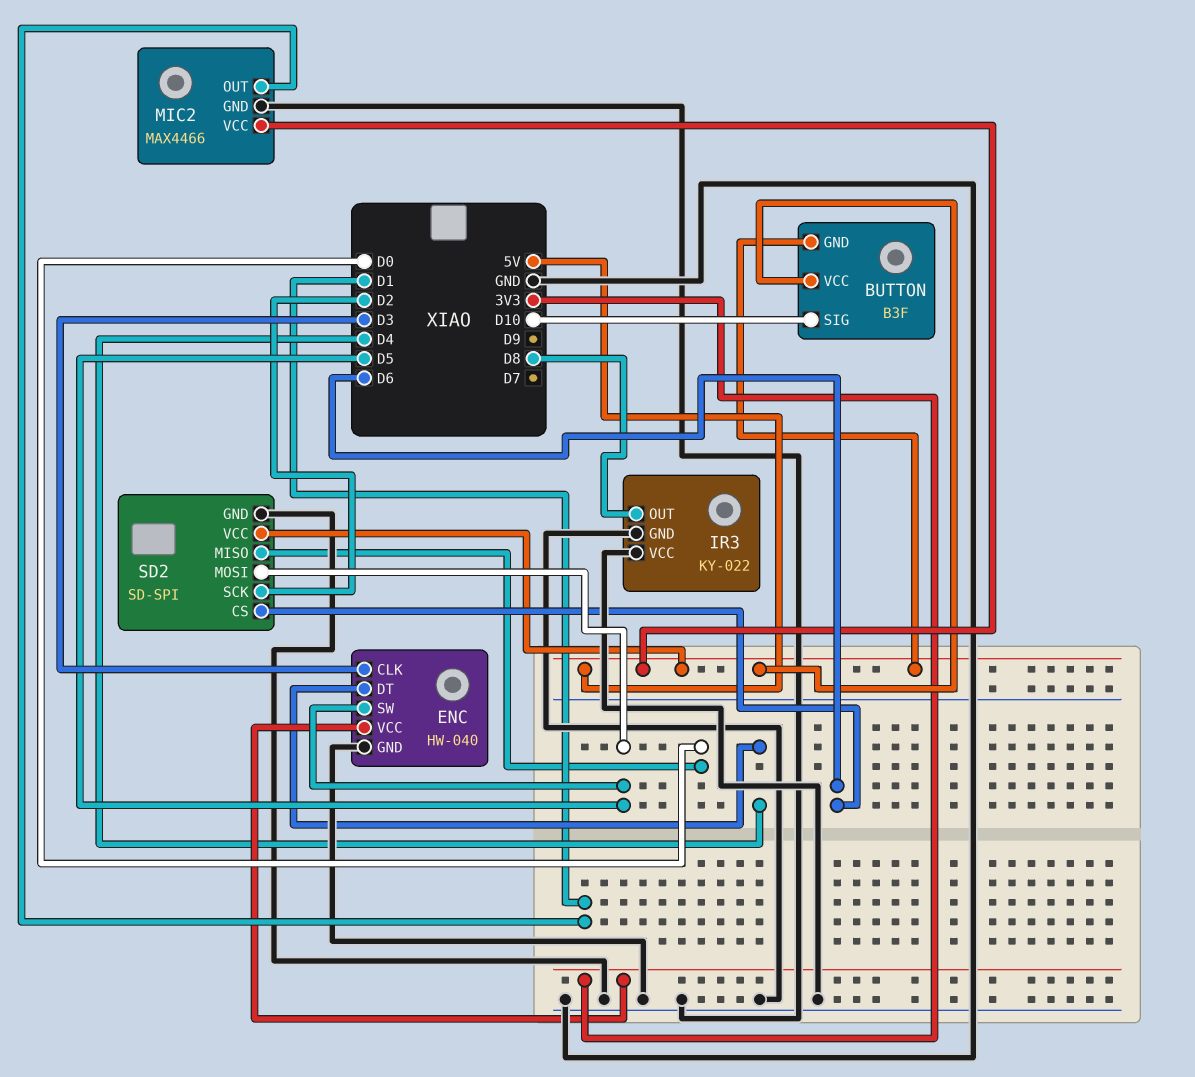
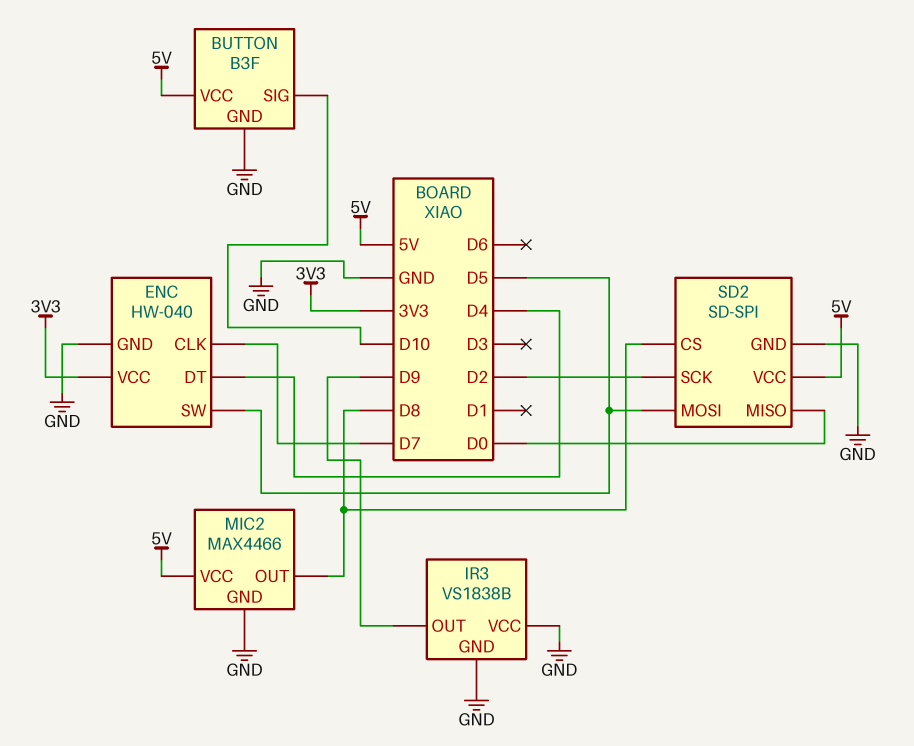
BUTTON pin GND: 5V -> GND
ENC pin CLK: D3 -> D7
IR3: KY-022 -> VS1838B
IR3 pin OUT: D8 -> D9
MIC2 pin OUT: D1 -> D8
SD2 pin CS: D6 -> D8

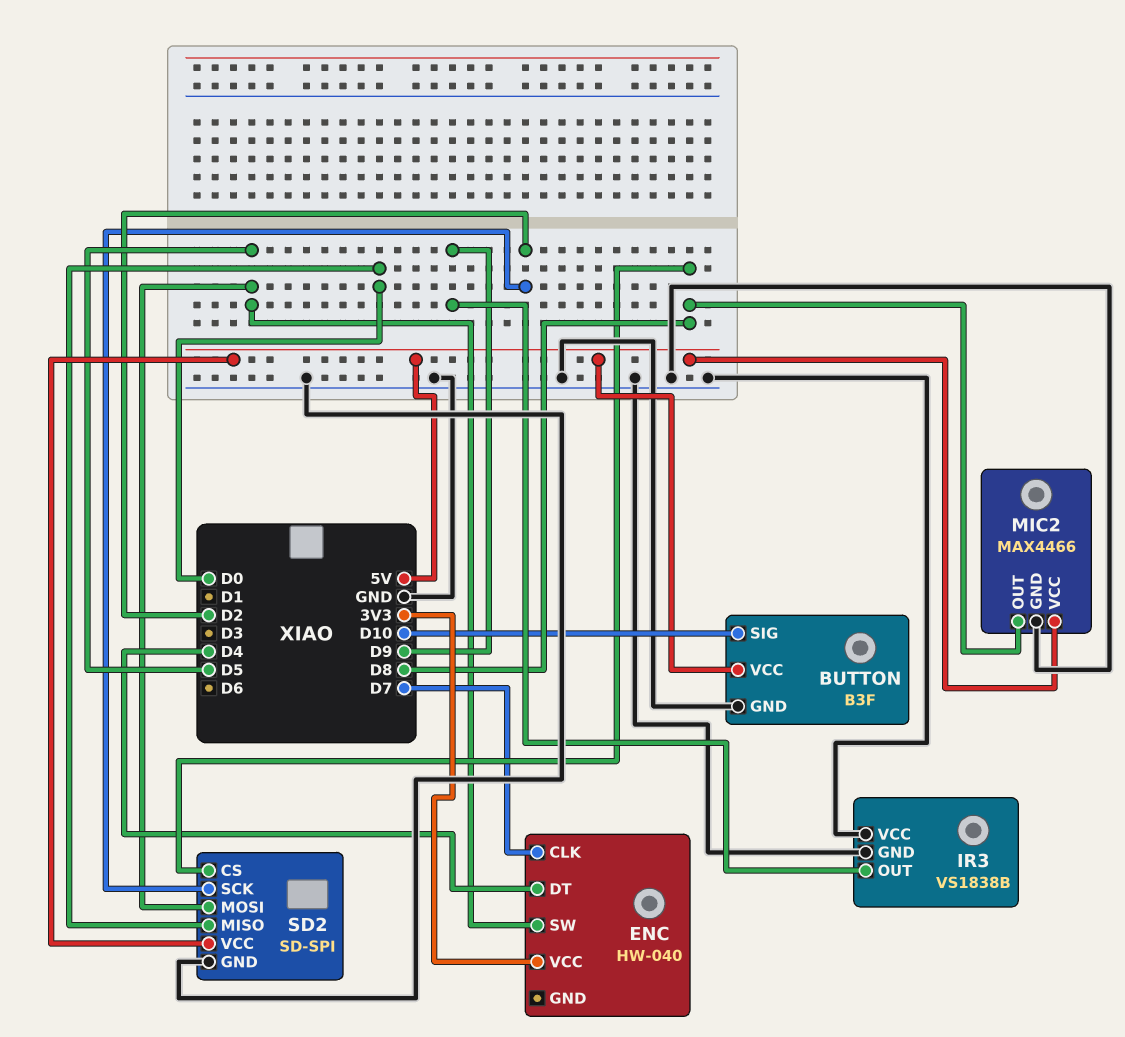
ENC pin GND: GND -> none

